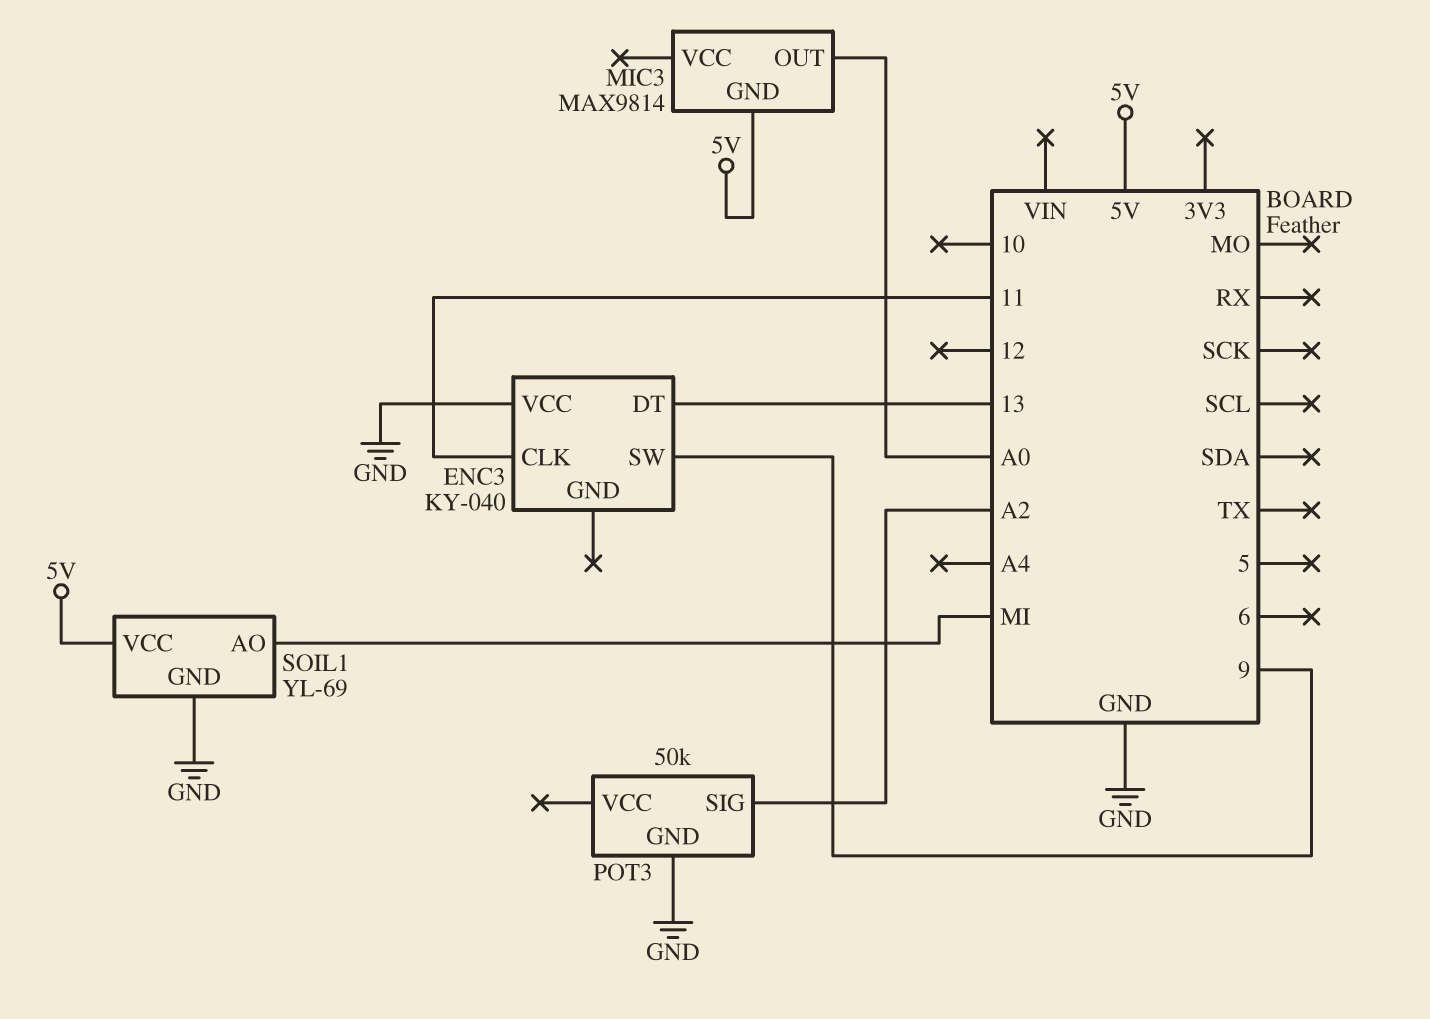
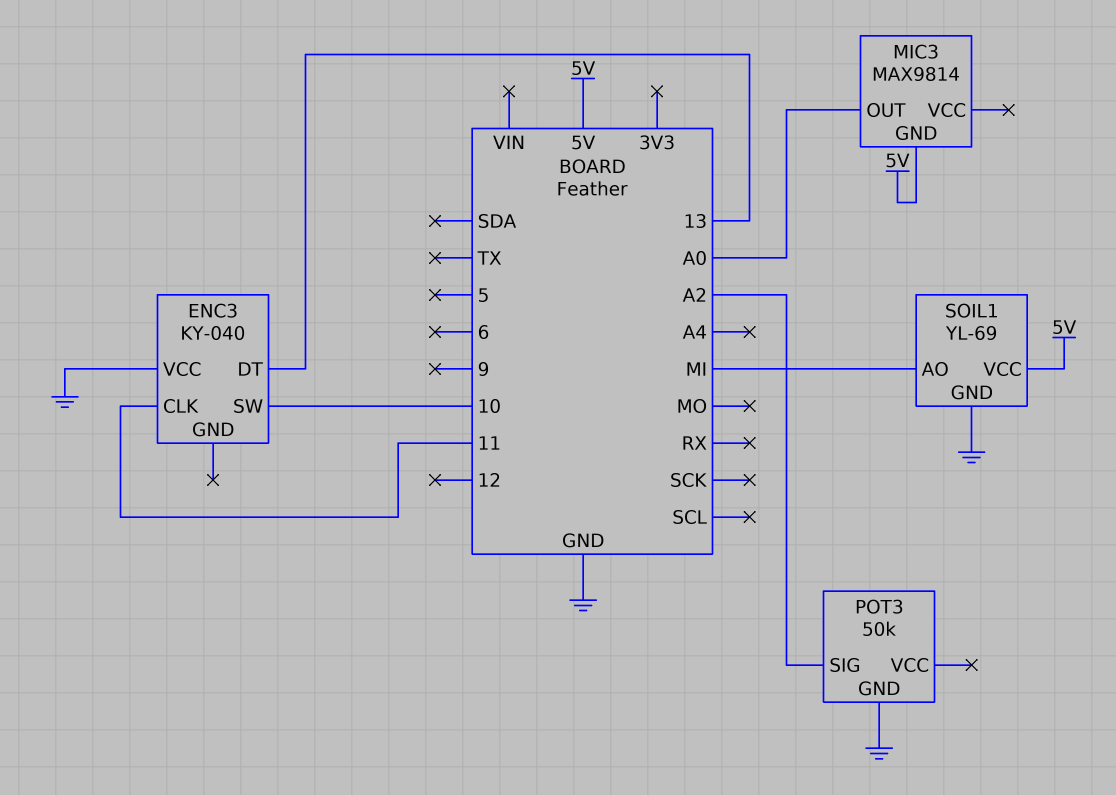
ENC3 pin SW: 9 -> 10

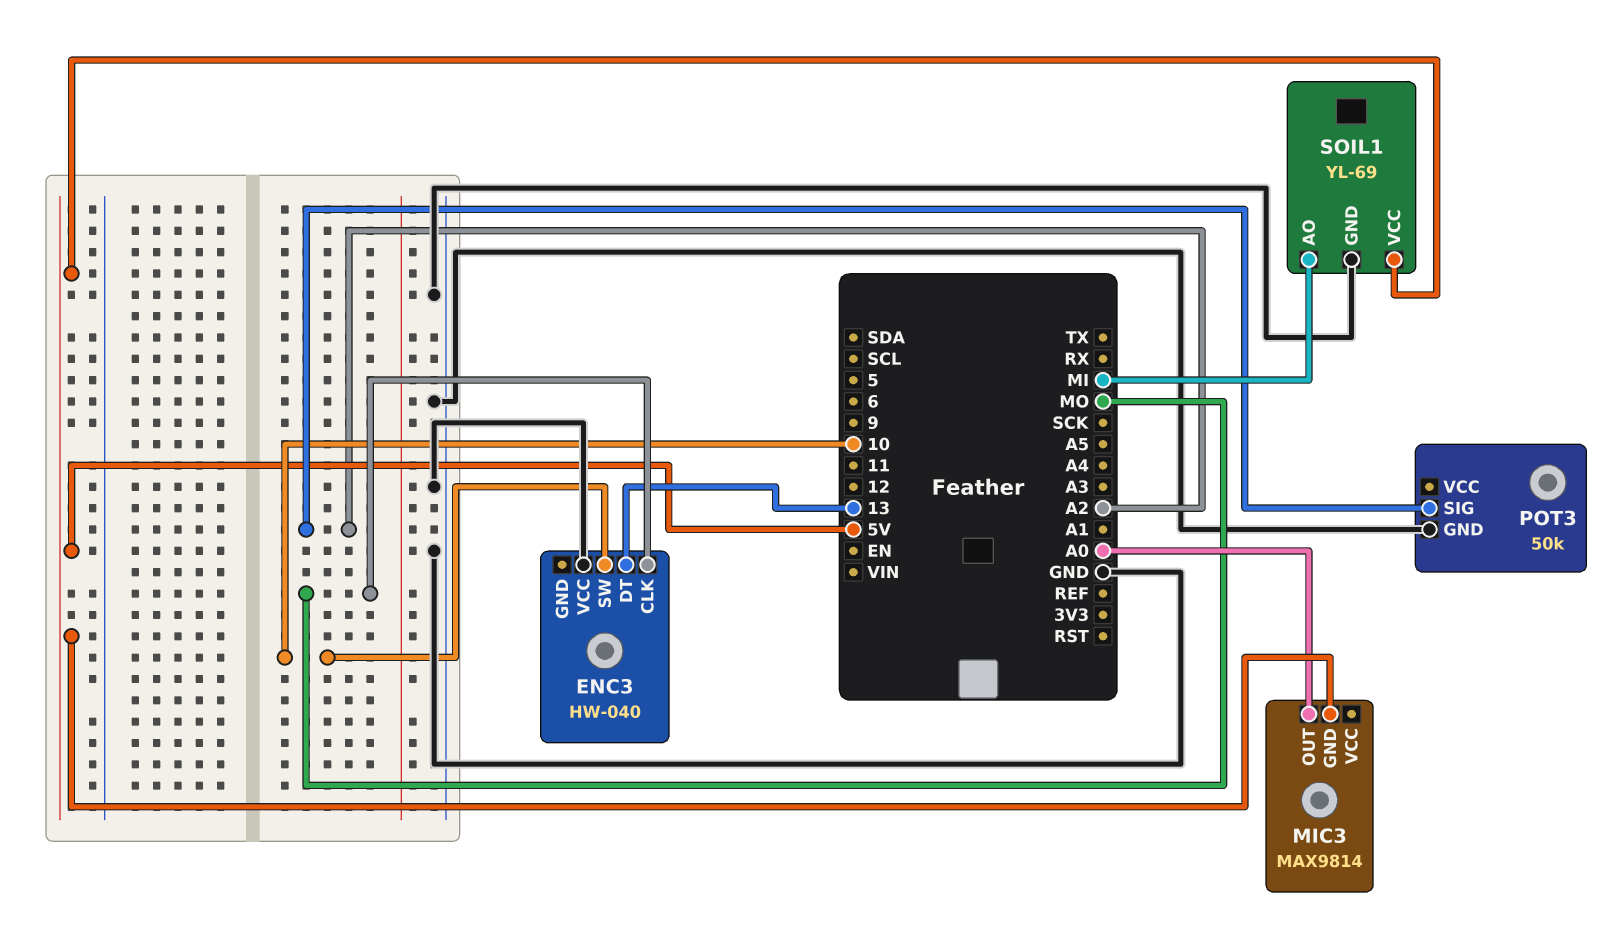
ENC3: KY-040 -> HW-040
ENC3 pin CLK: 11 -> MO

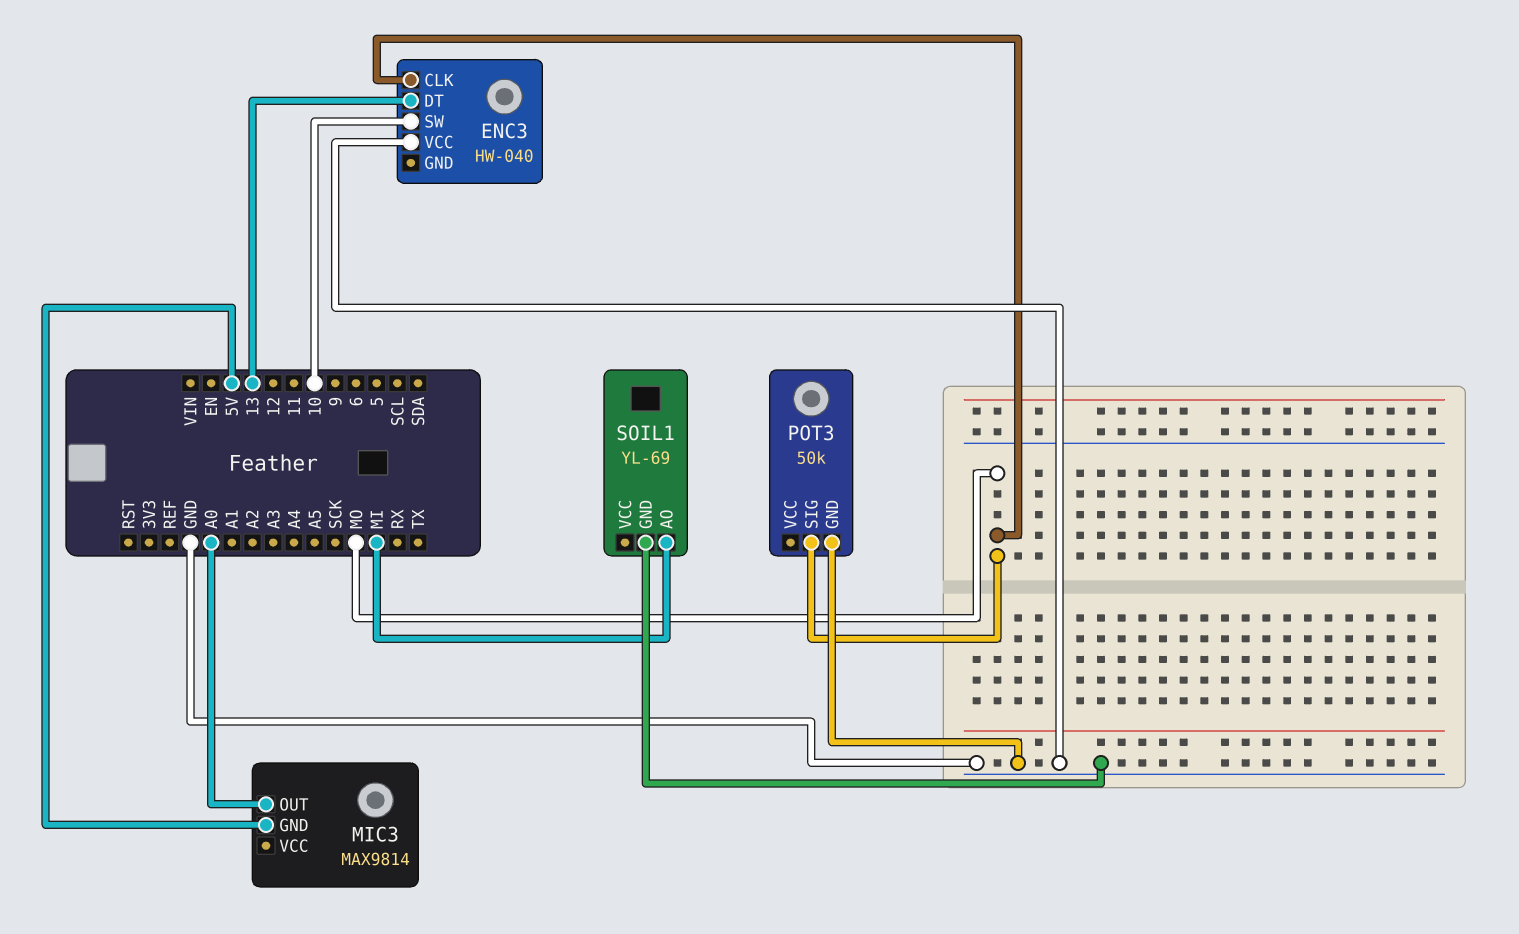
POT3 pin SIG: A2 -> MO
SOIL1 pin VCC: 5V -> none

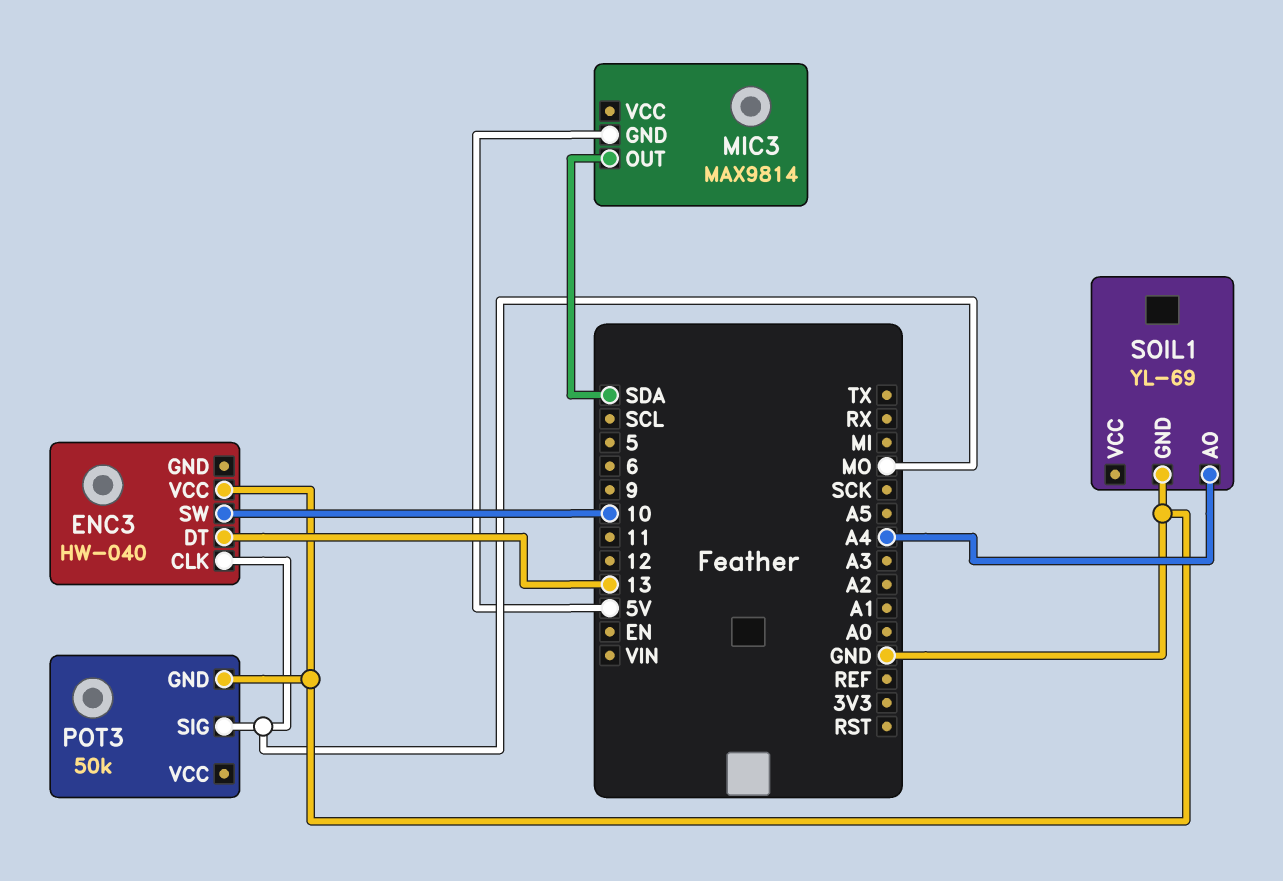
MIC3 pin OUT: A0 -> SDA
SOIL1 pin AO: MI -> A4

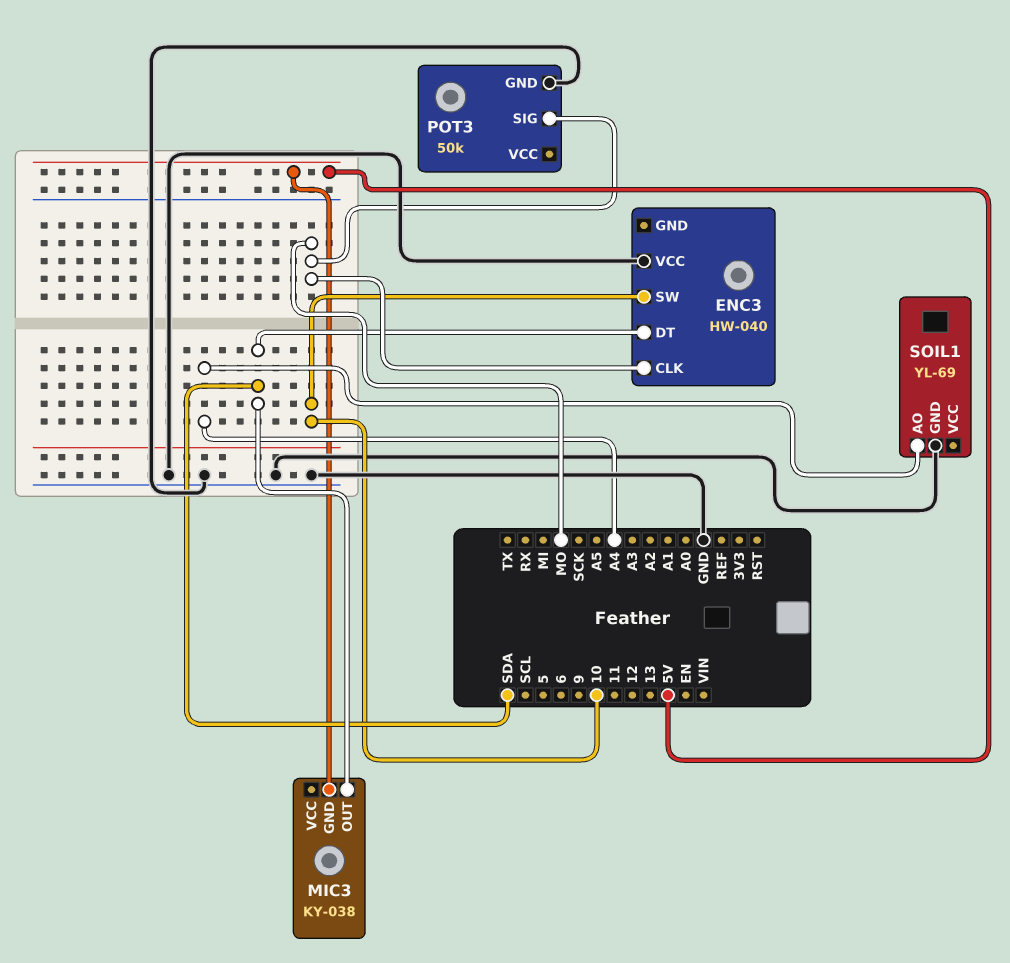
ENC3 pin DT: 13 -> SDA
MIC3: MAX9814 -> KY-038

